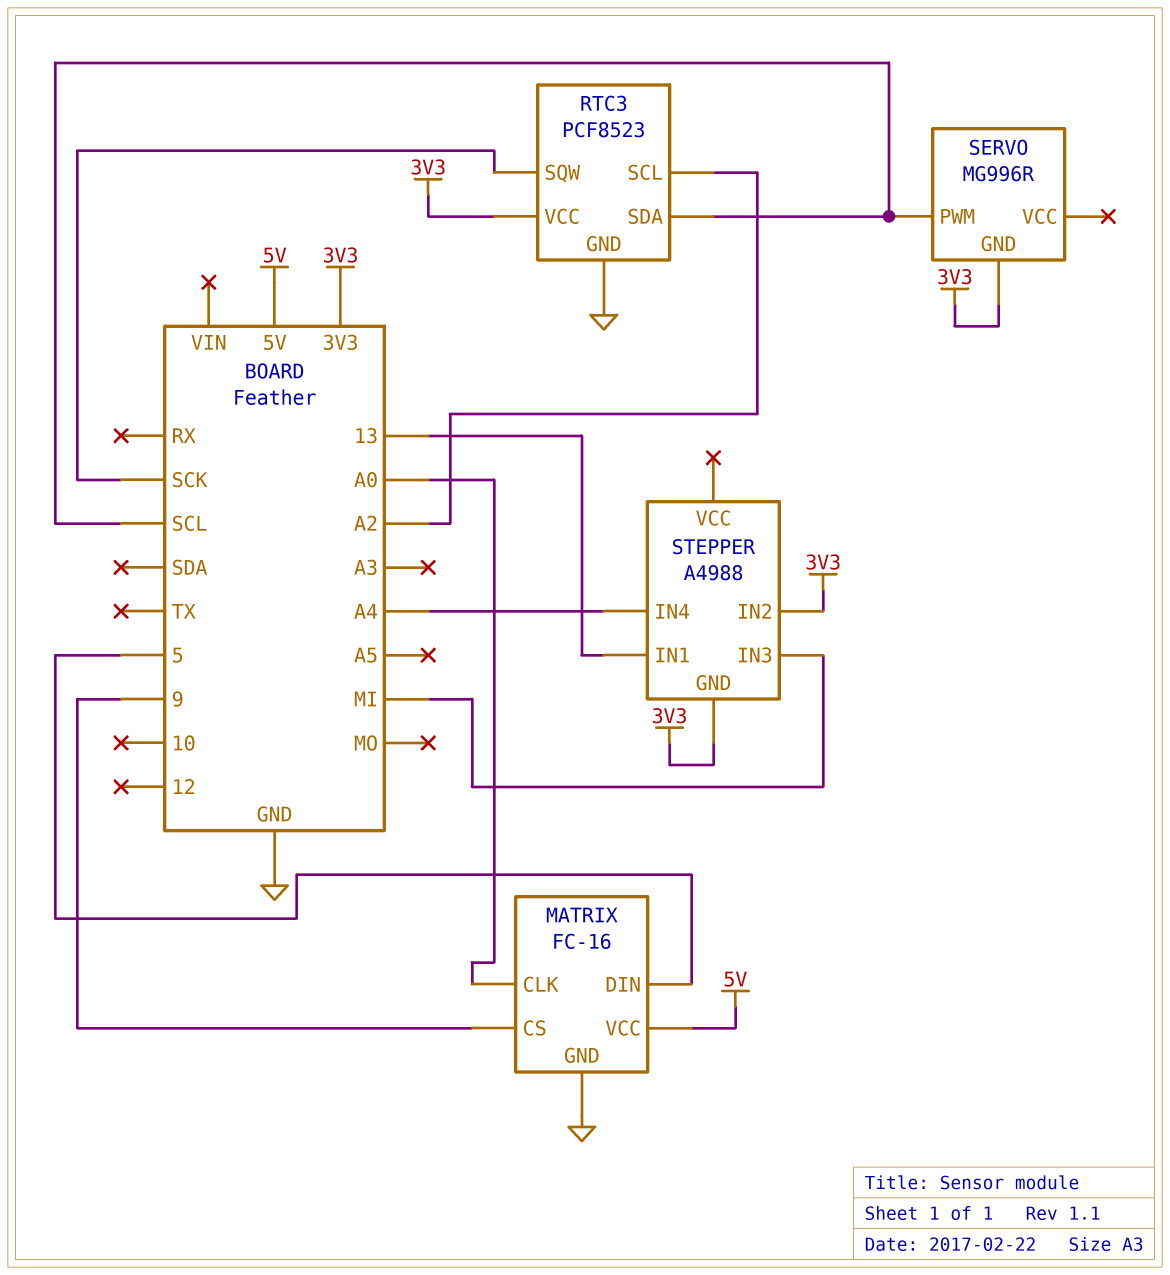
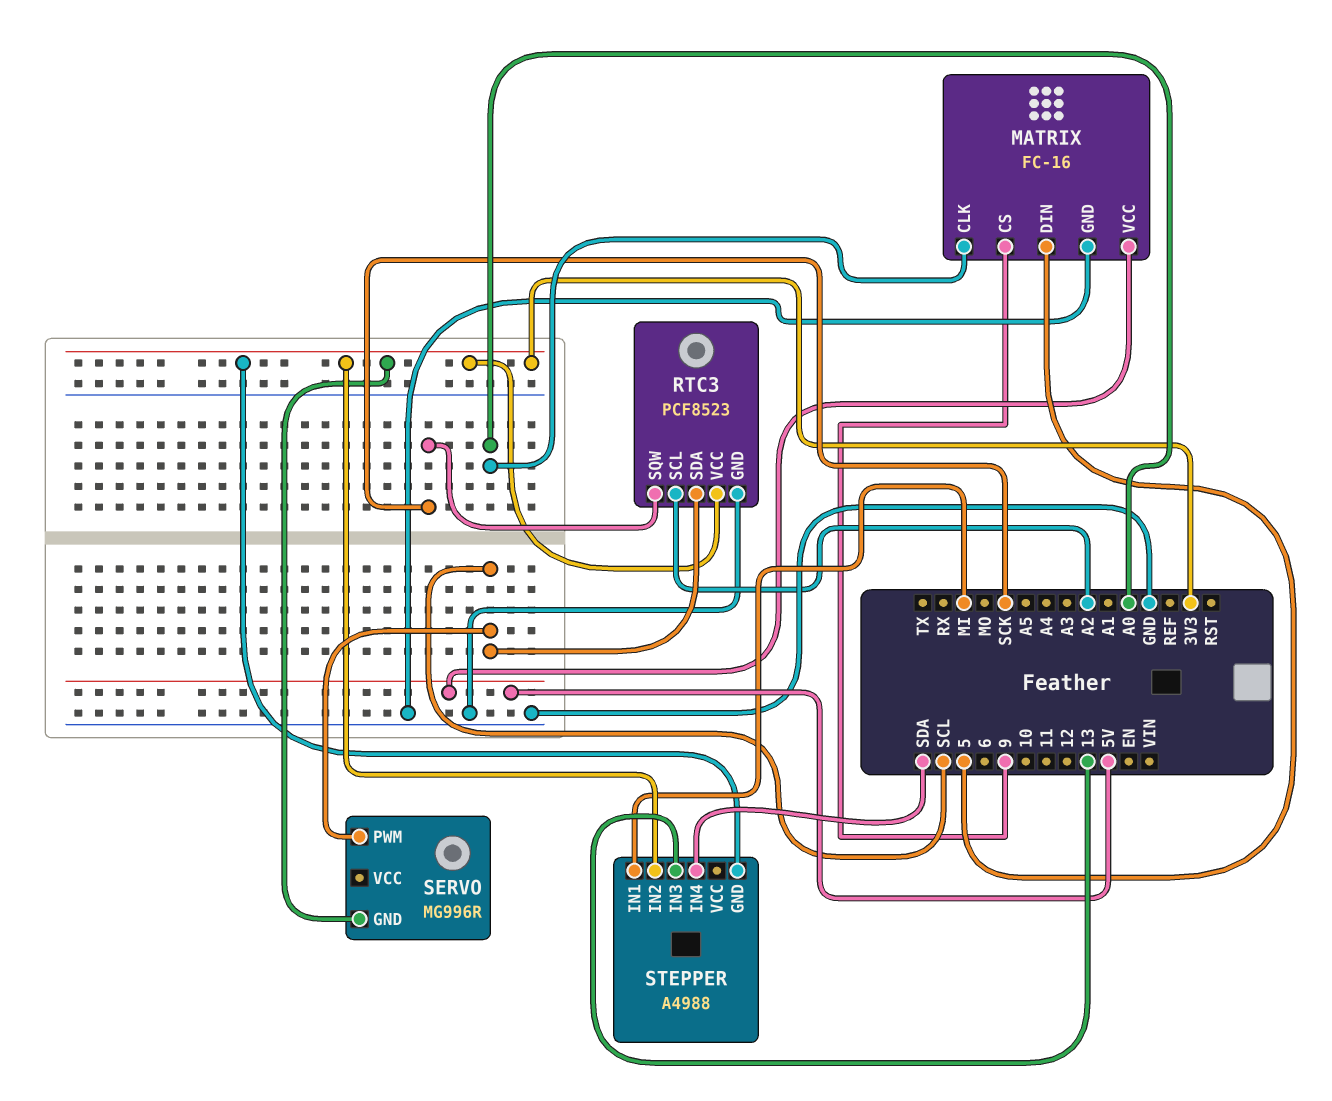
STEPPER pin IN1: 13 -> MI
STEPPER pin IN3: MI -> 13
STEPPER pin IN4: A4 -> SDA

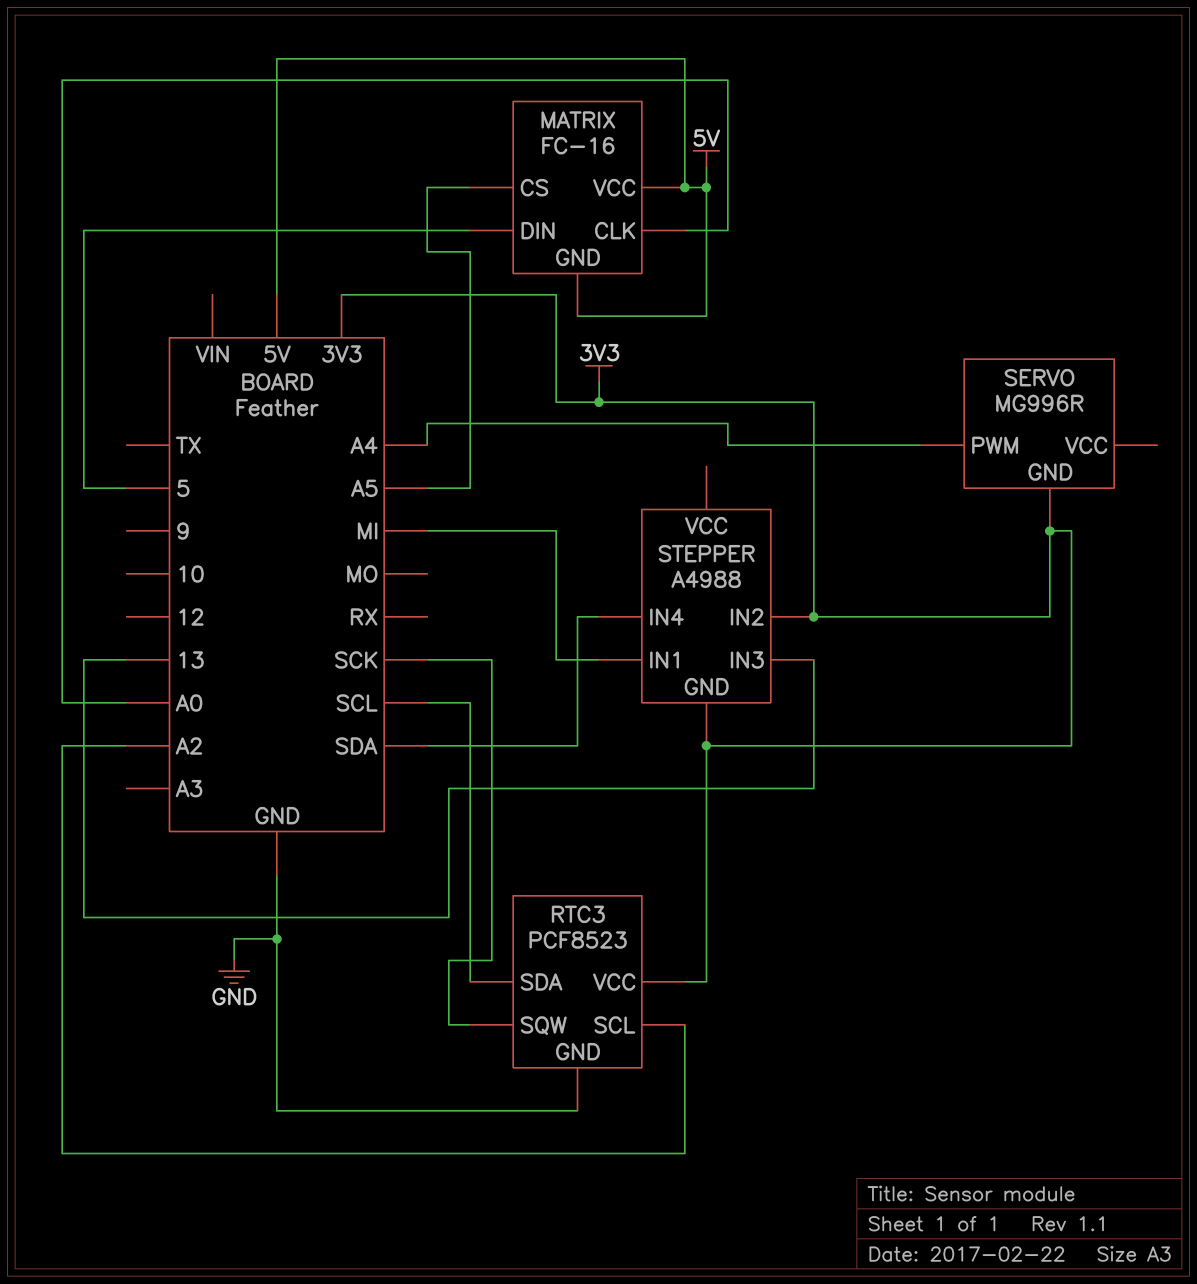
MATRIX pin CS: 9 -> A5
MATRIX pin GND: GND -> 5V
SERVO pin PWM: SCL -> A4

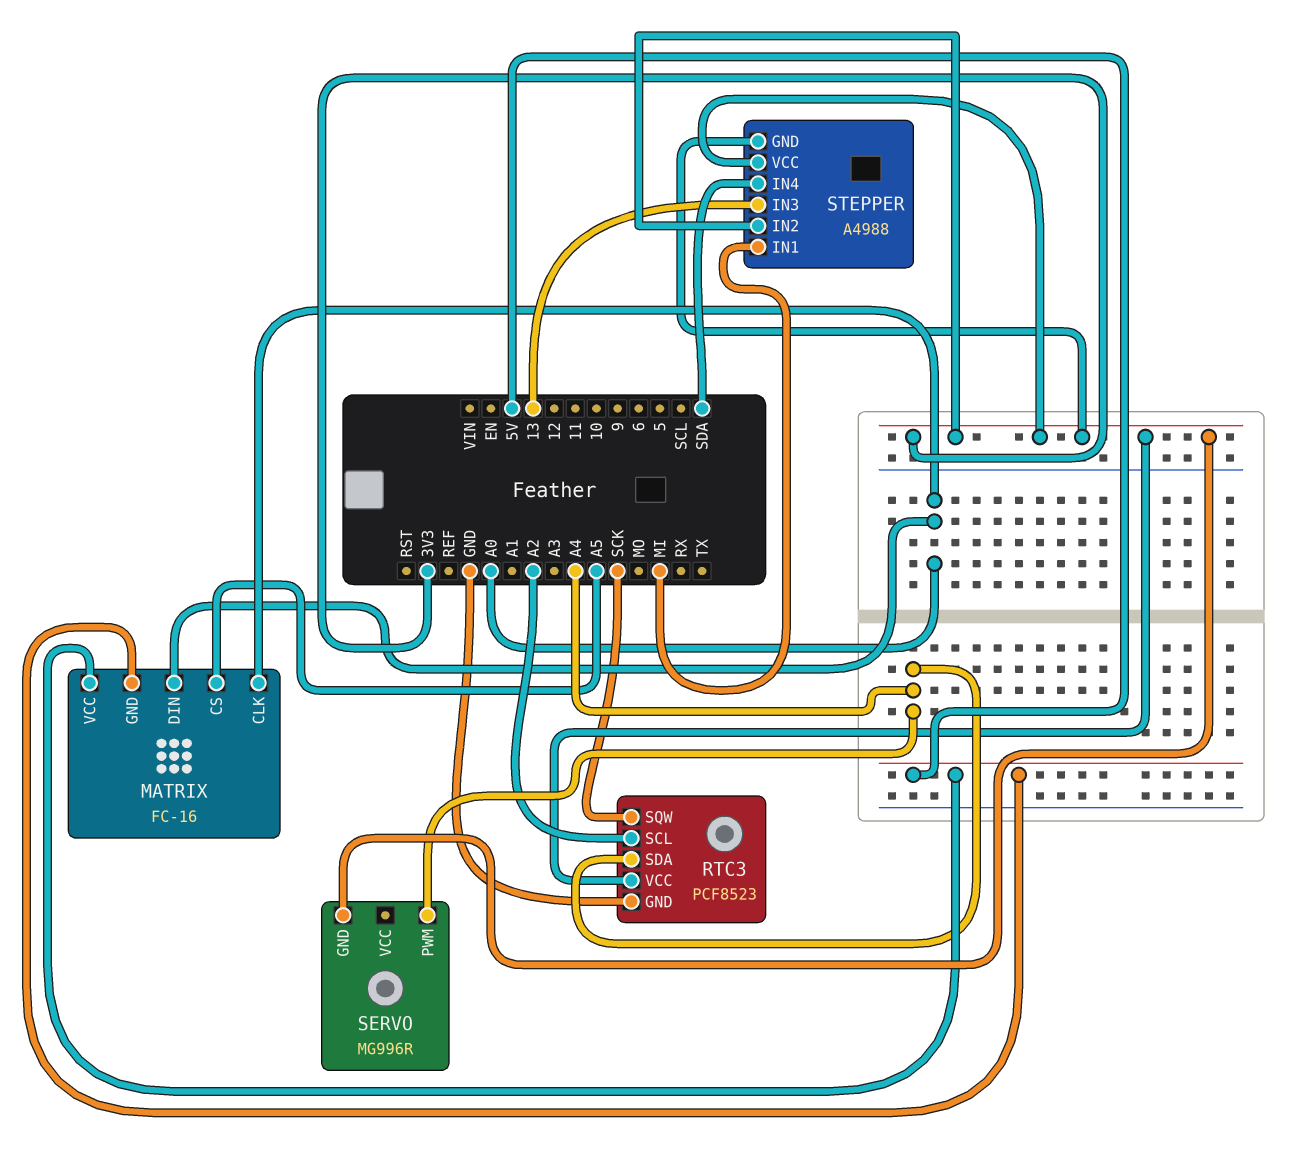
MATRIX pin DIN: 5 -> A0
RTC3 pin SDA: SCL -> A4
STEPPER pin VCC: none -> 3V3

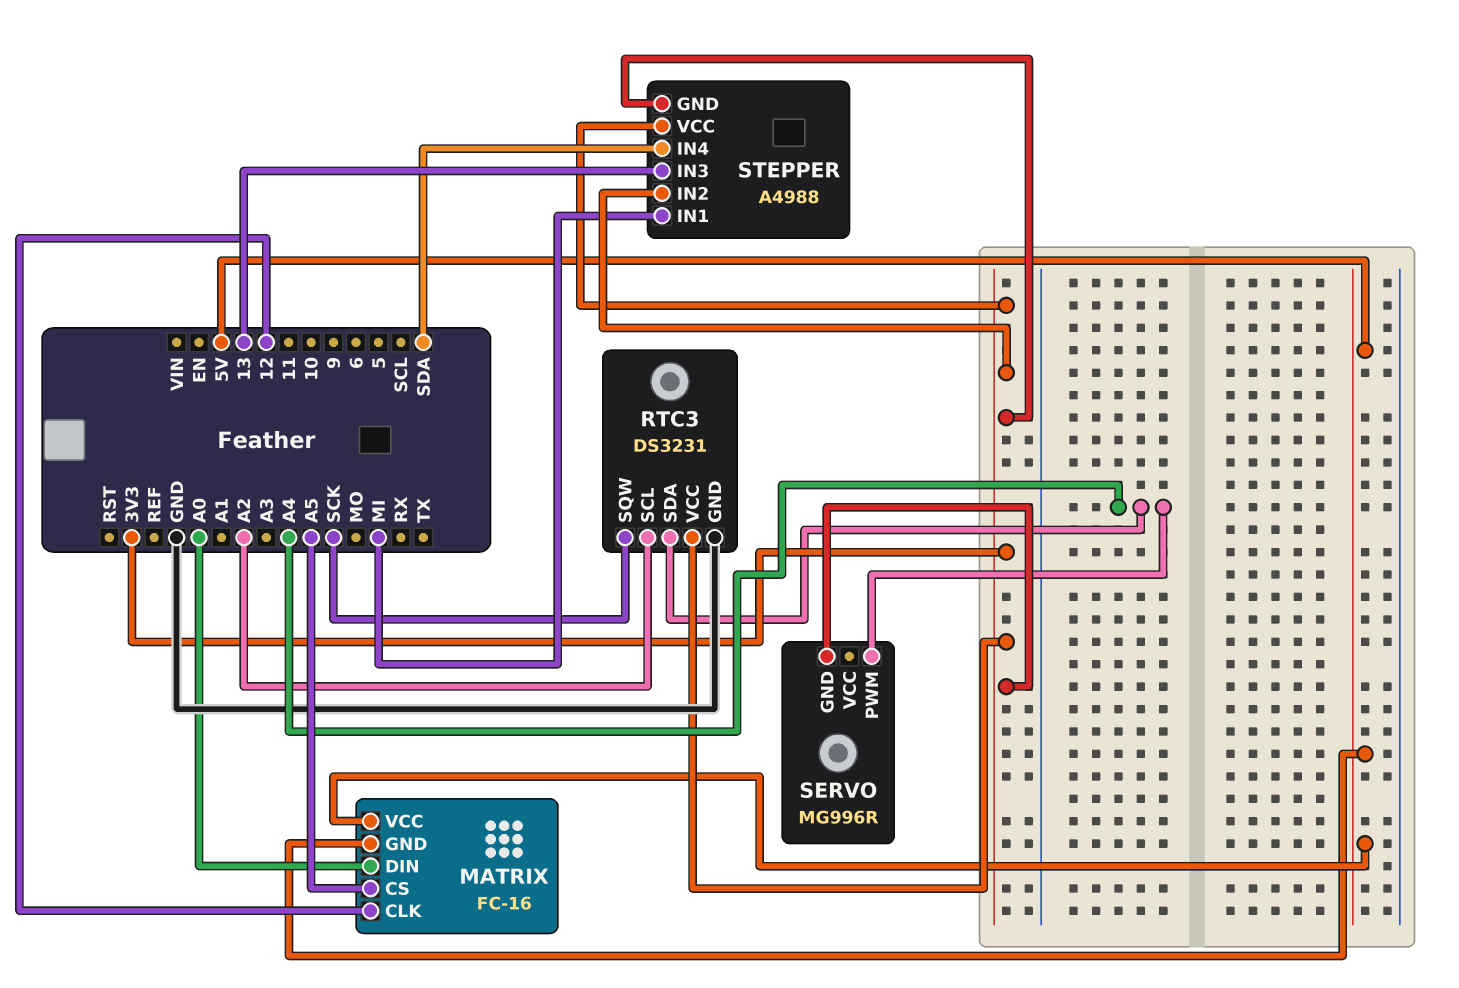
MATRIX pin CLK: A0 -> 12
RTC3: PCF8523 -> DS3231

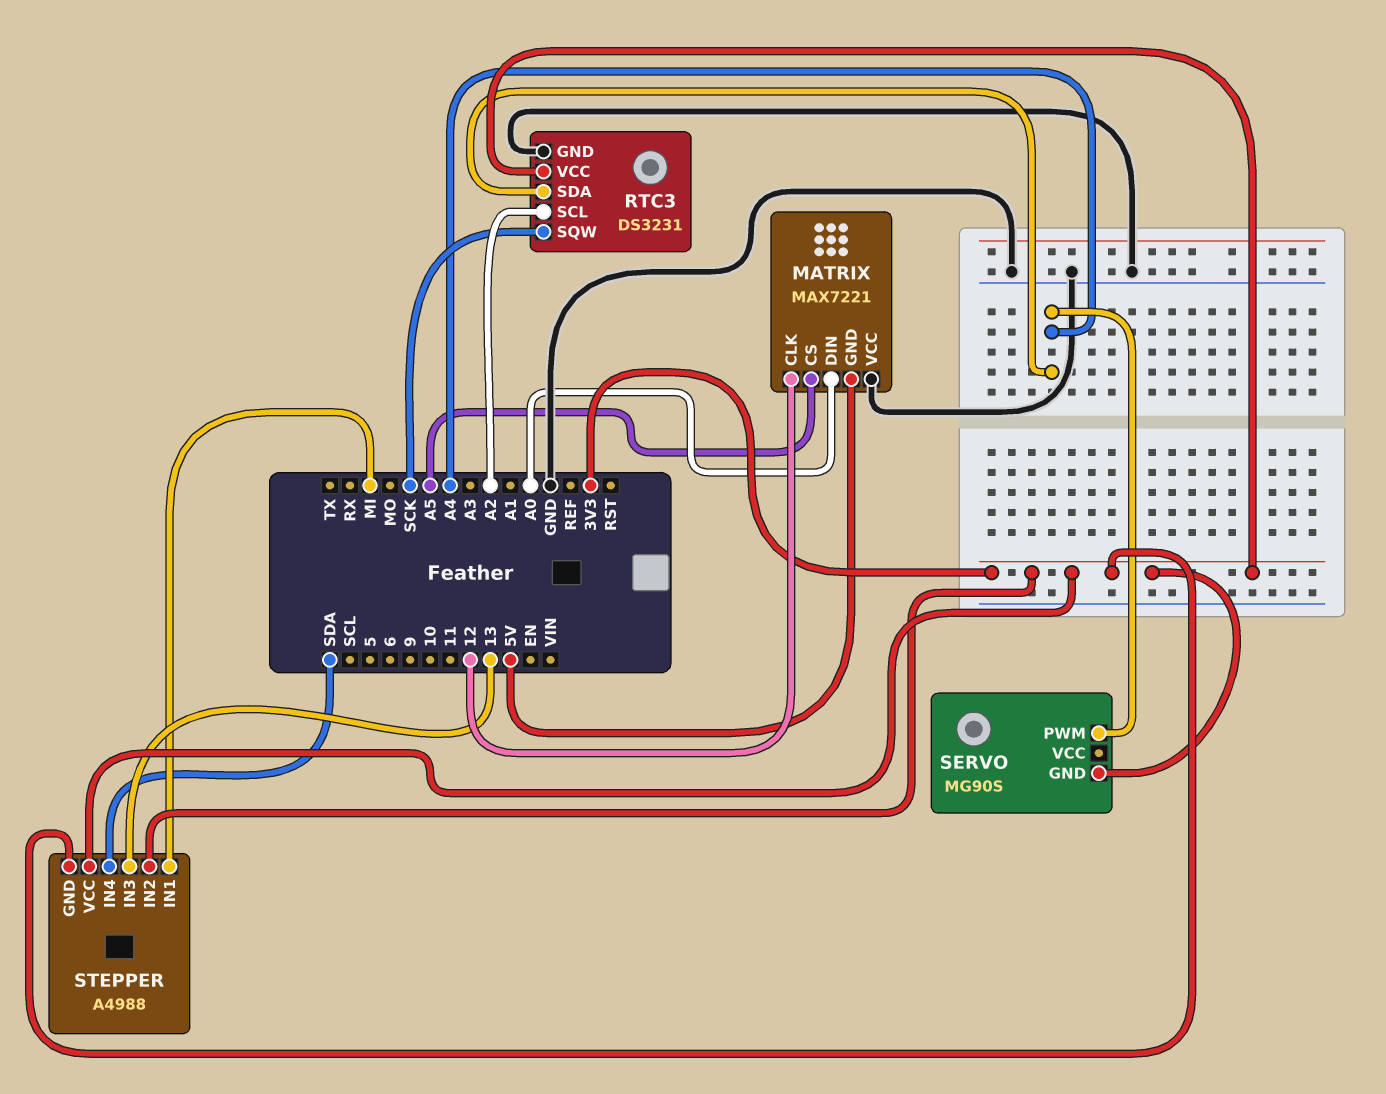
MATRIX: FC-16 -> MAX7221
MATRIX pin VCC: 5V -> GND
SERVO: MG996R -> MG90S

